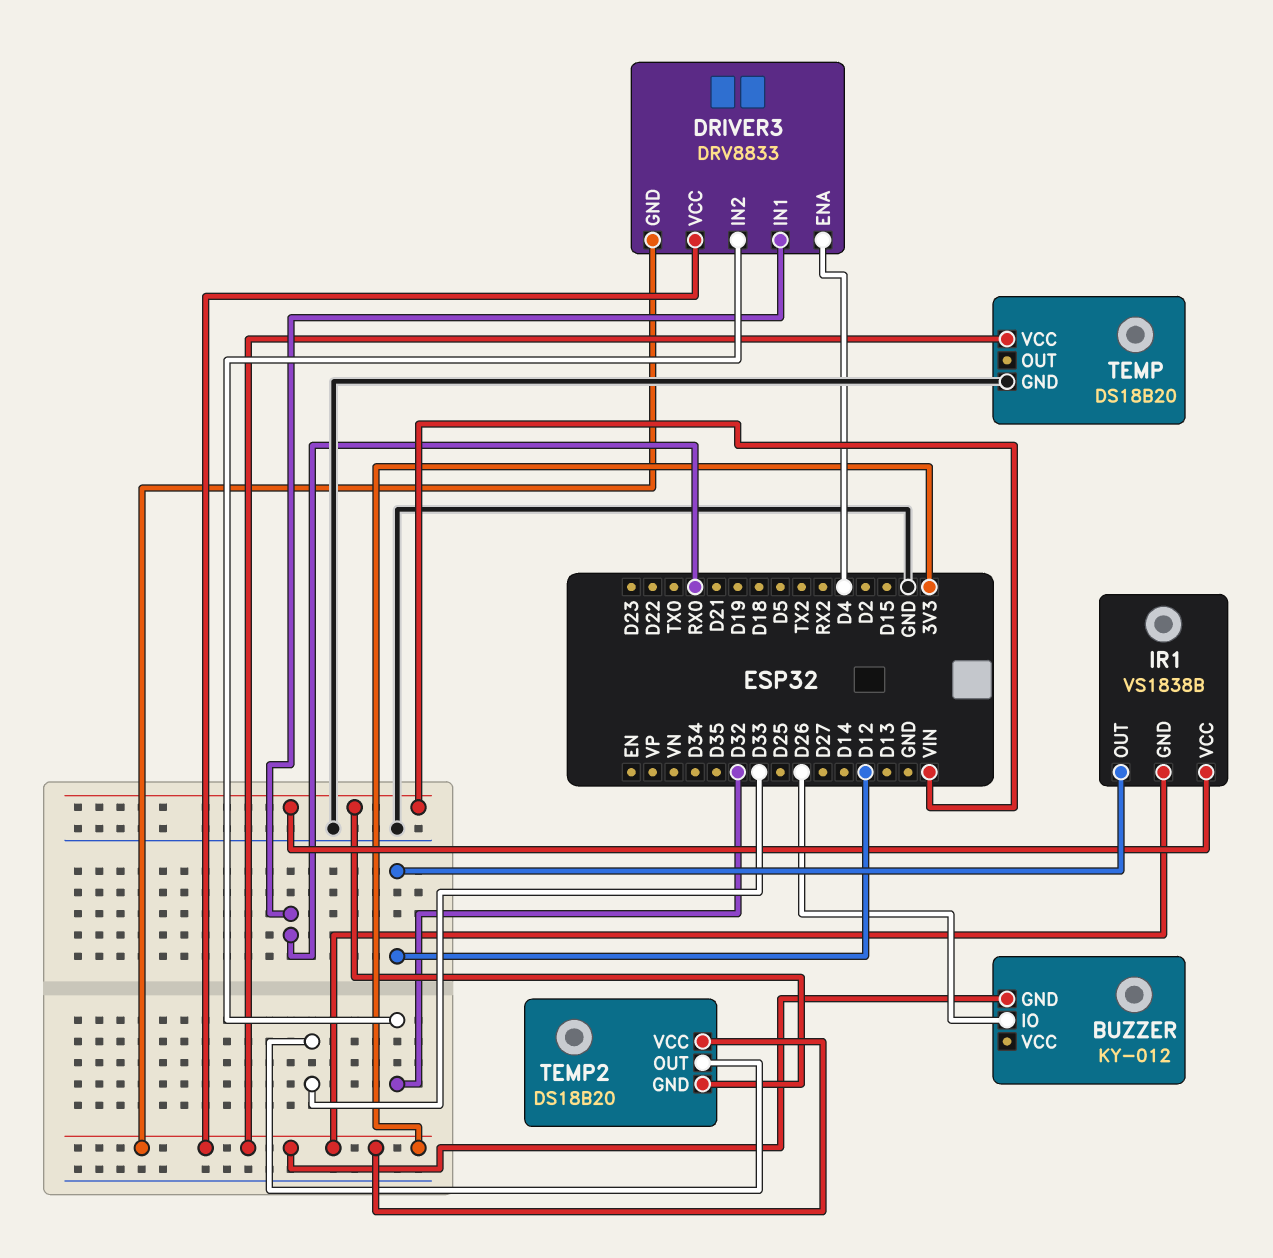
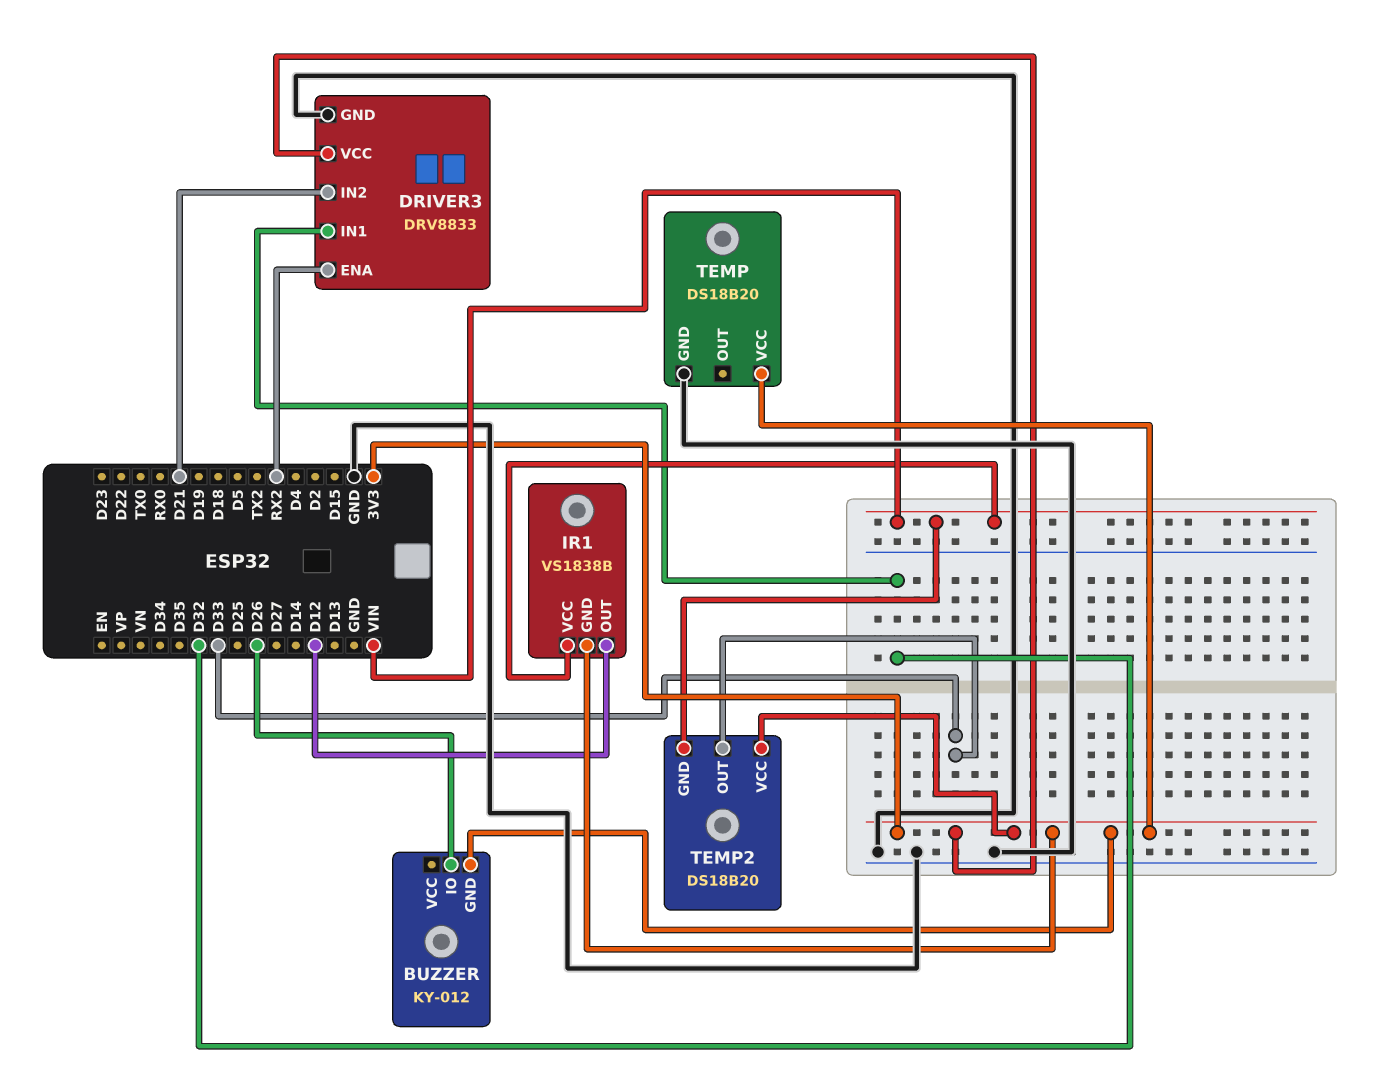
DRIVER3 pin ENA: D4 -> RX2
DRIVER3 pin GND: 3V3 -> GND
DRIVER3 pin IN1: RX0 -> D32
DRIVER3 pin IN2: D32 -> D21

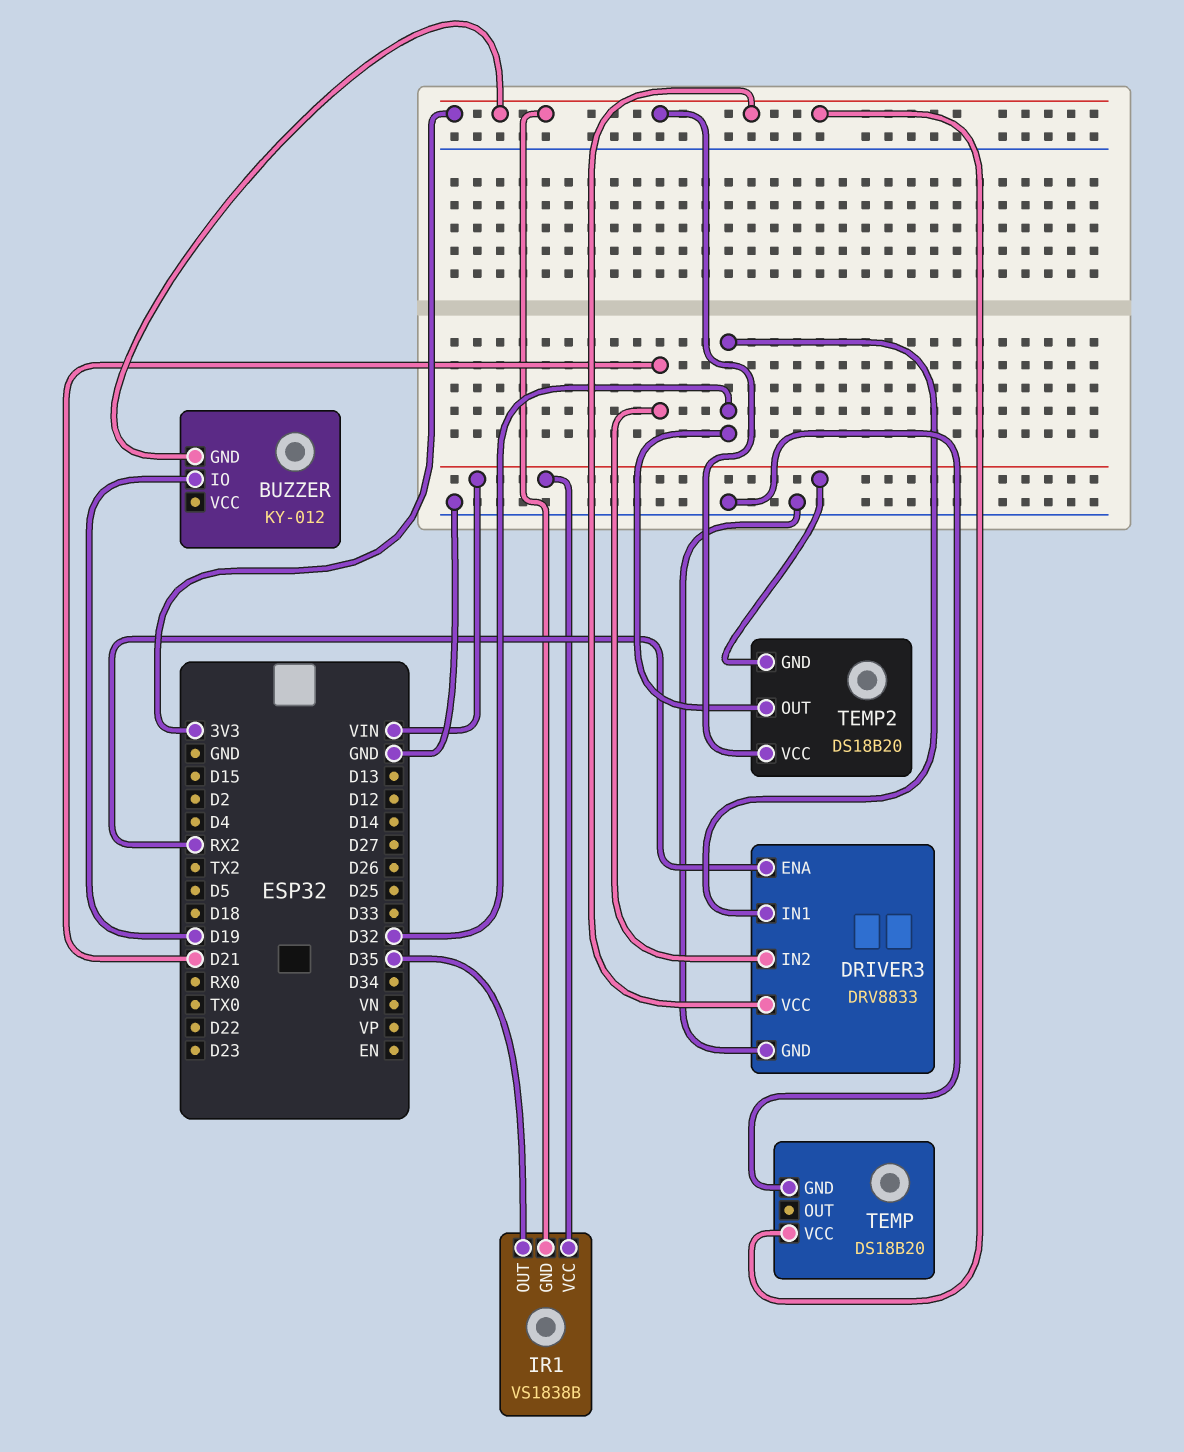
BUZZER pin IO: D26 -> D19
IR1 pin OUT: D12 -> D35
TEMP2 pin OUT: D33 -> D32

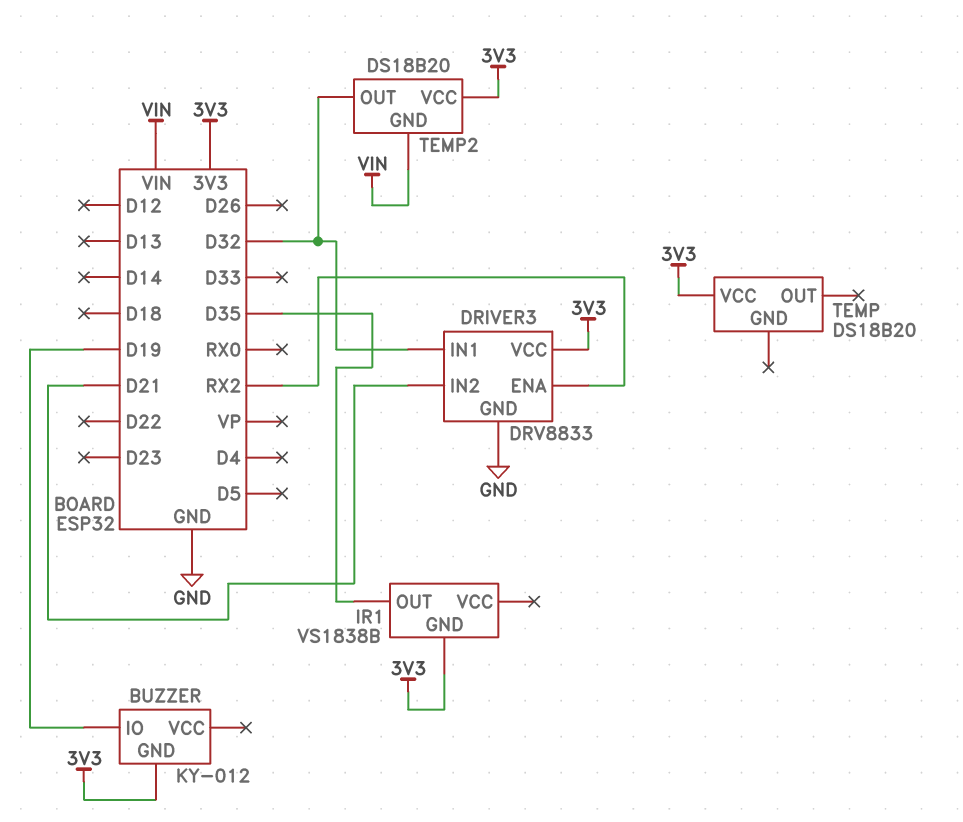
IR1 pin VCC: VIN -> none
TEMP pin GND: GND -> none

